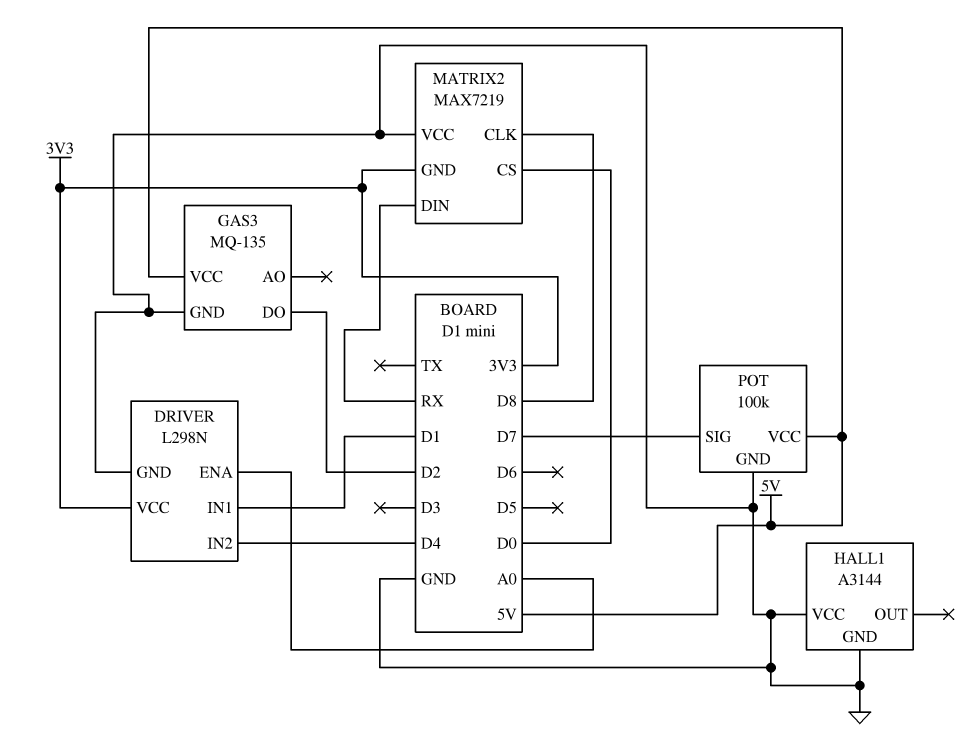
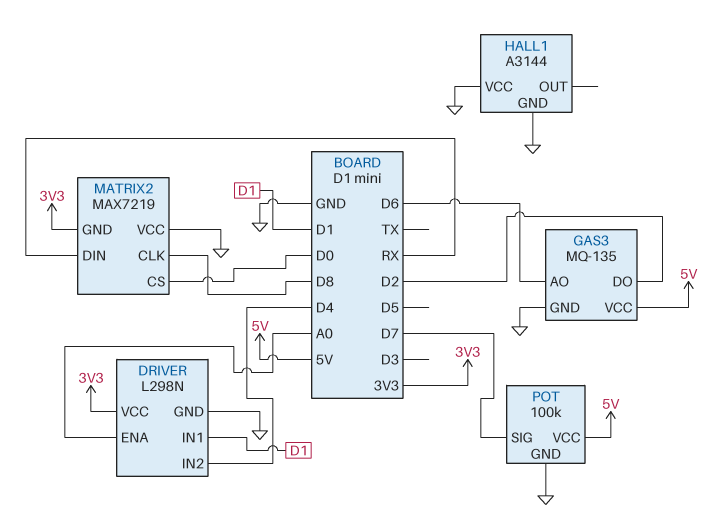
GAS3 pin AO: none -> D6

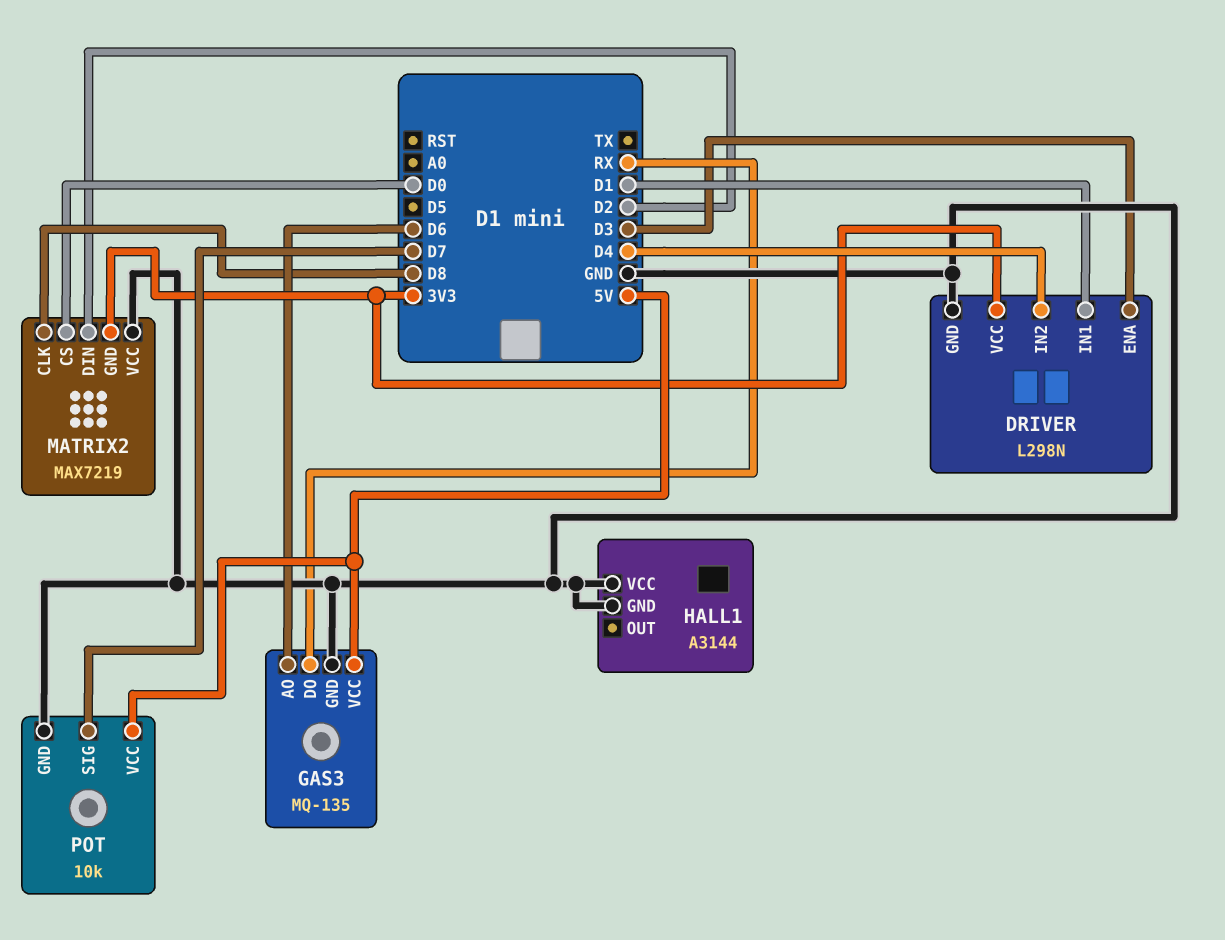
DRIVER pin ENA: A0 -> D3
GAS3 pin DO: D2 -> RX
MATRIX2 pin DIN: RX -> D2
POT: 100k -> 10k

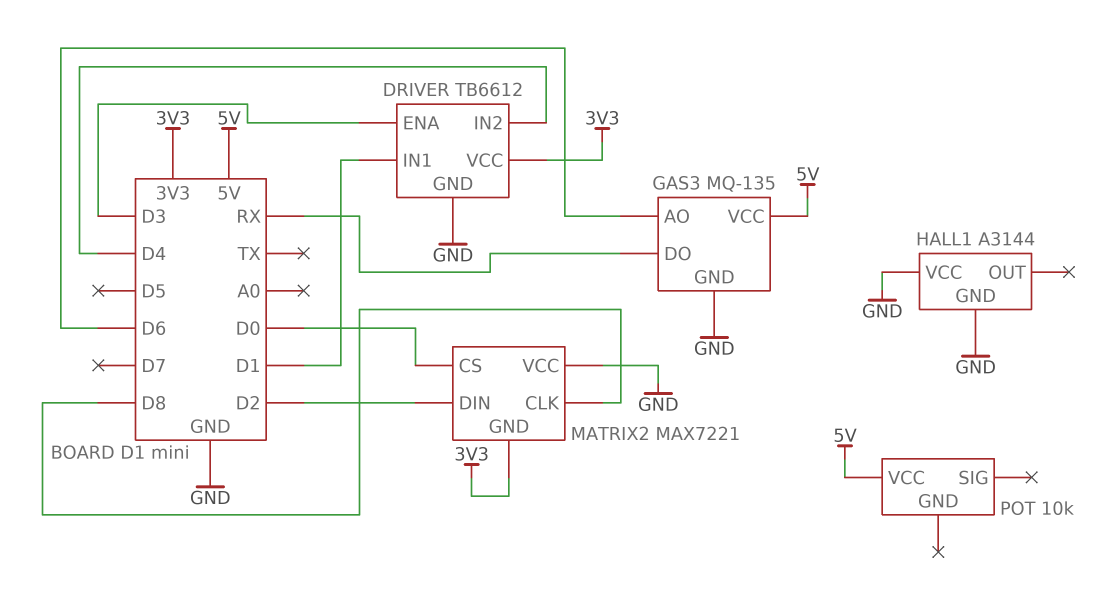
DRIVER: L298N -> TB6612
MATRIX2: MAX7219 -> MAX7221
POT pin GND: GND -> none
POT pin SIG: D7 -> none

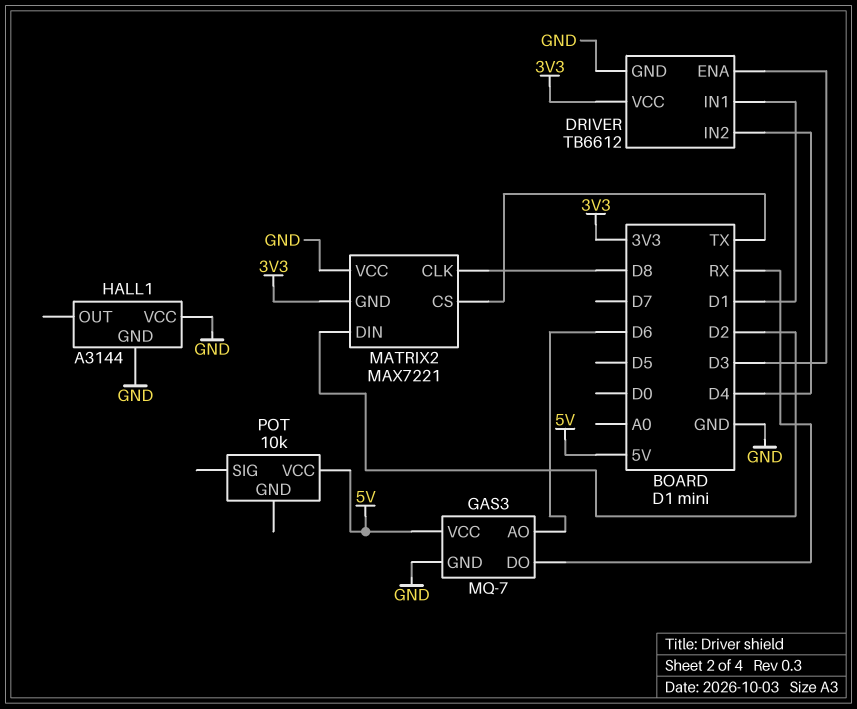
GAS3: MQ-135 -> MQ-7
MATRIX2 pin CS: D0 -> TX

